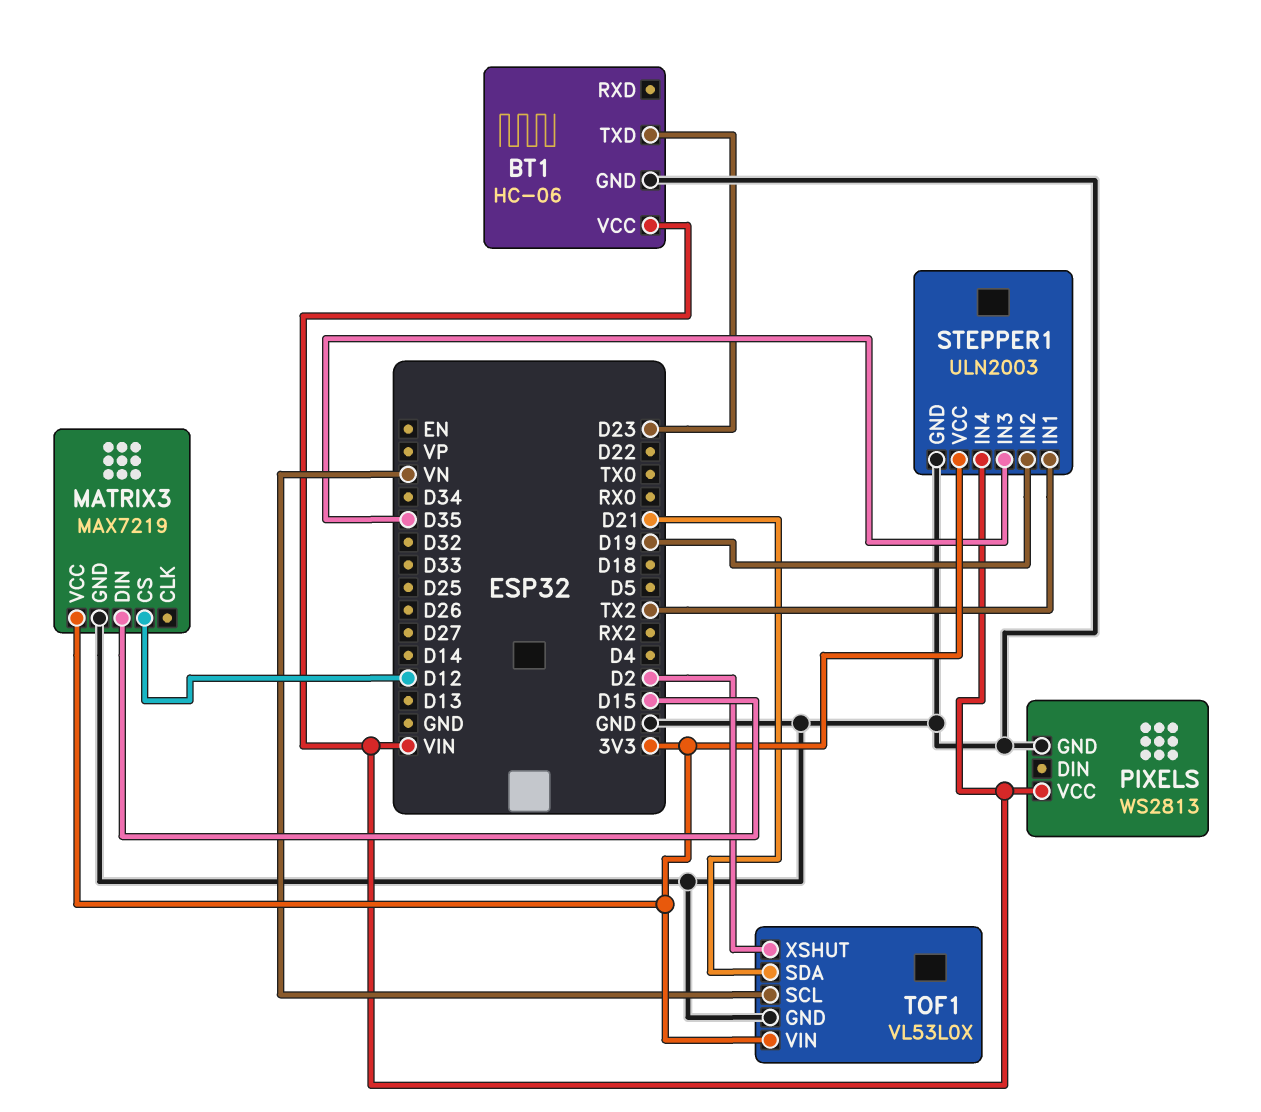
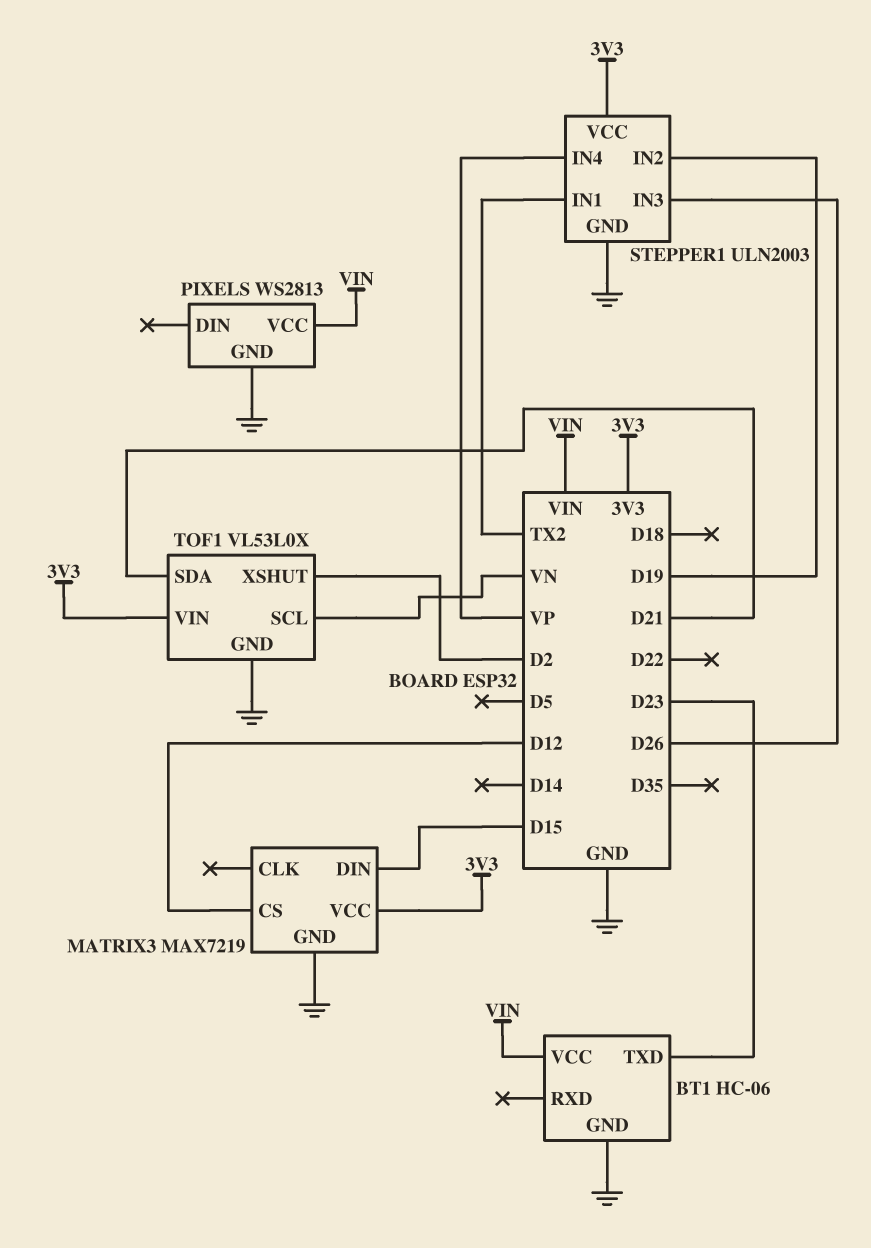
STEPPER1 pin IN3: D35 -> D26
STEPPER1 pin IN4: VIN -> VP

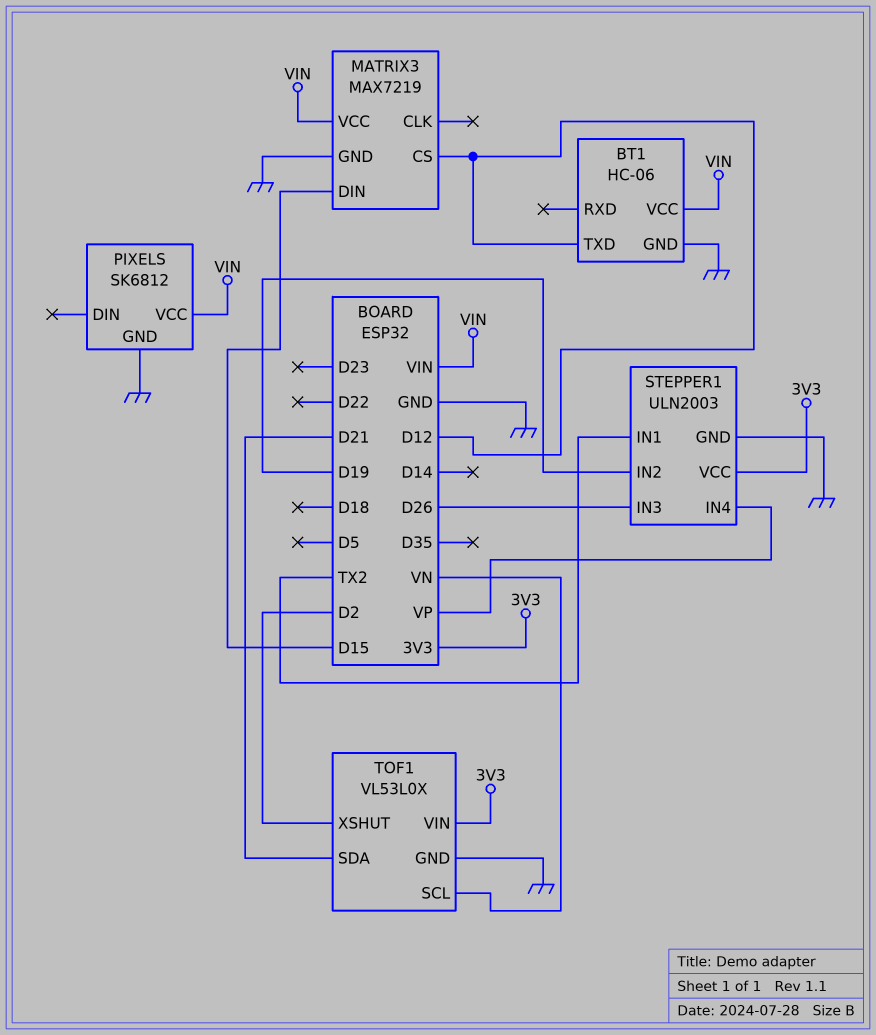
BT1 pin TXD: D23 -> D12
MATRIX3 pin VCC: 3V3 -> VIN
PIXELS: WS2813 -> SK6812

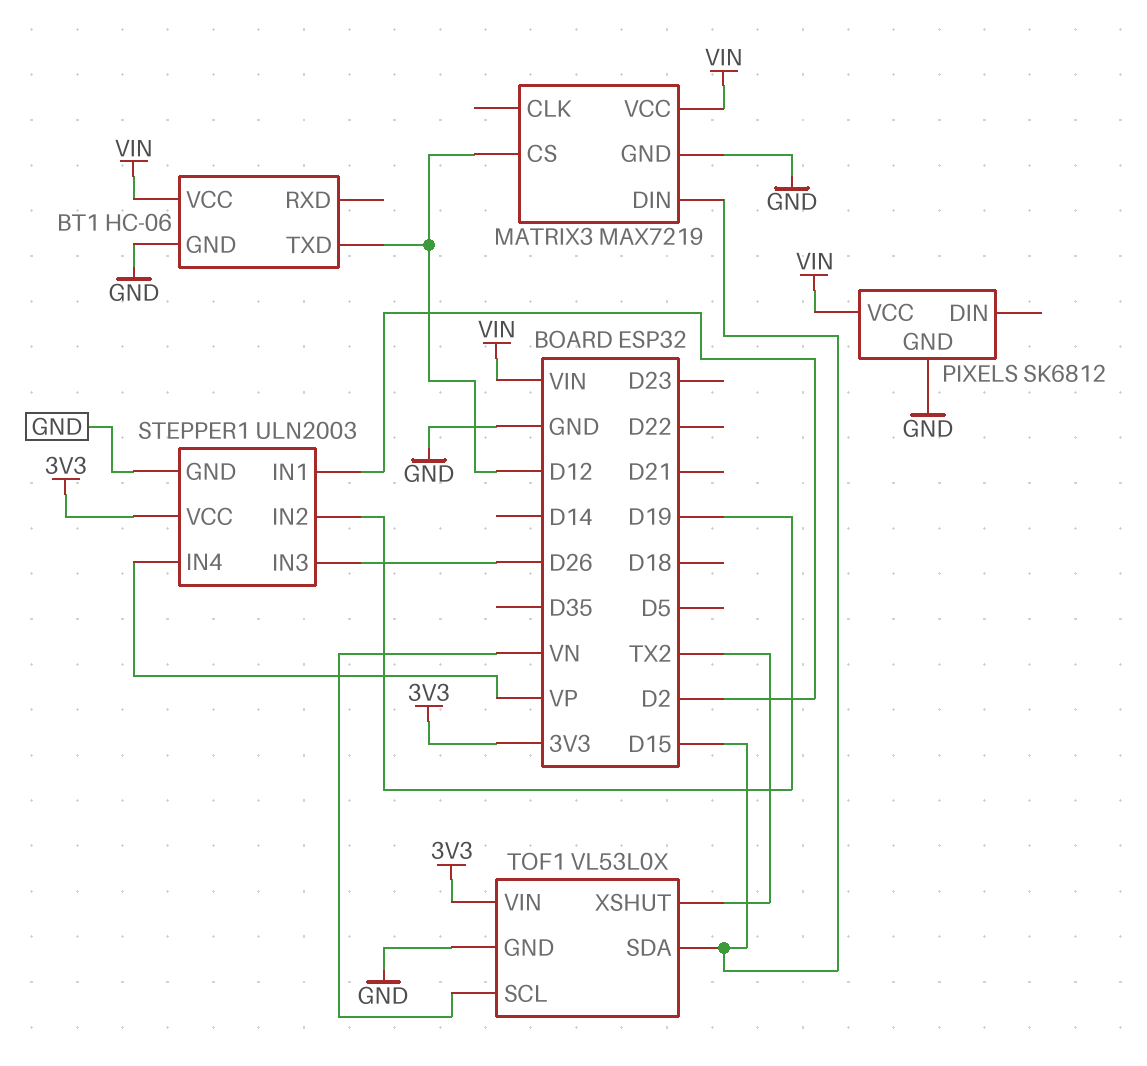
STEPPER1 pin IN1: TX2 -> D2
TOF1 pin SDA: D21 -> D15
TOF1 pin XSHUT: D2 -> TX2

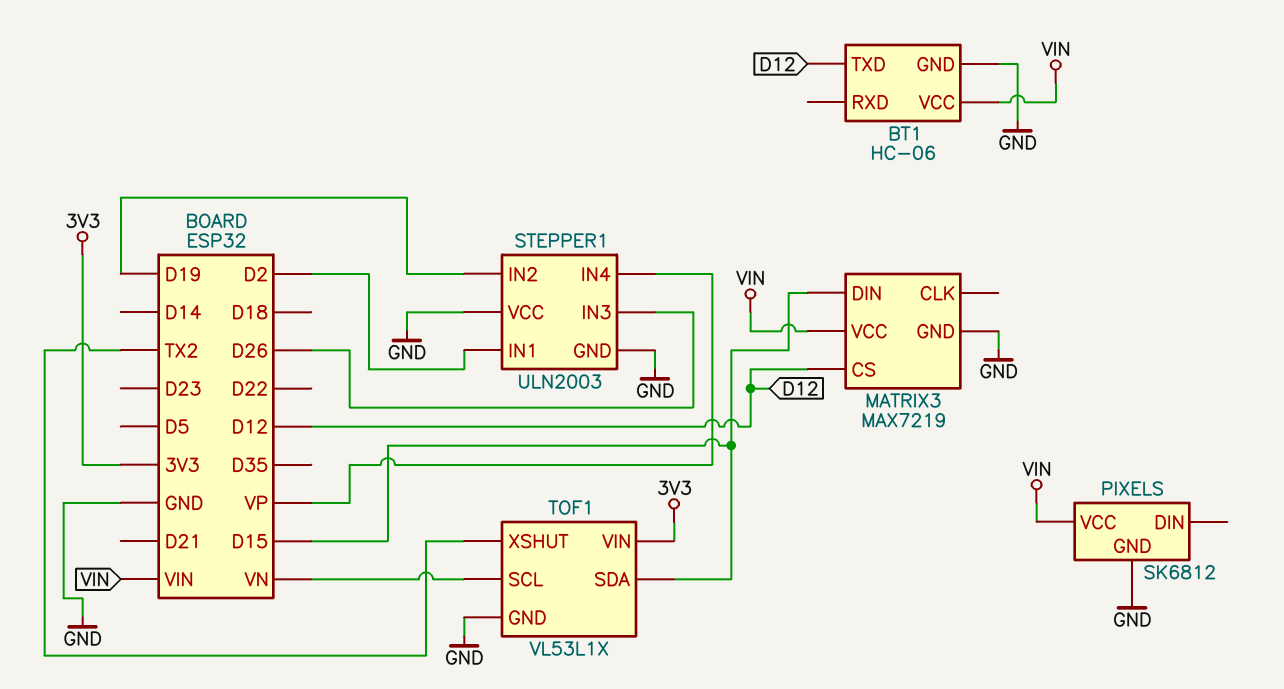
STEPPER1 pin VCC: 3V3 -> GND
TOF1: VL53L0X -> VL53L1X

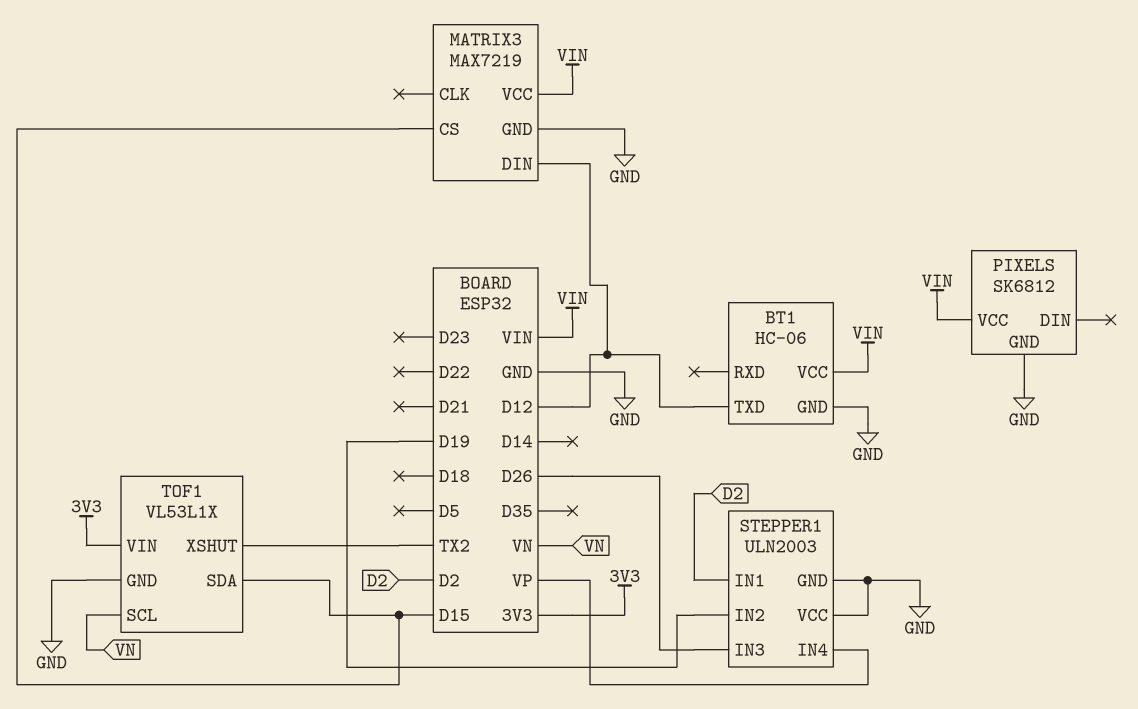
MATRIX3 pin CS: D12 -> D15
MATRIX3 pin DIN: D15 -> D12

